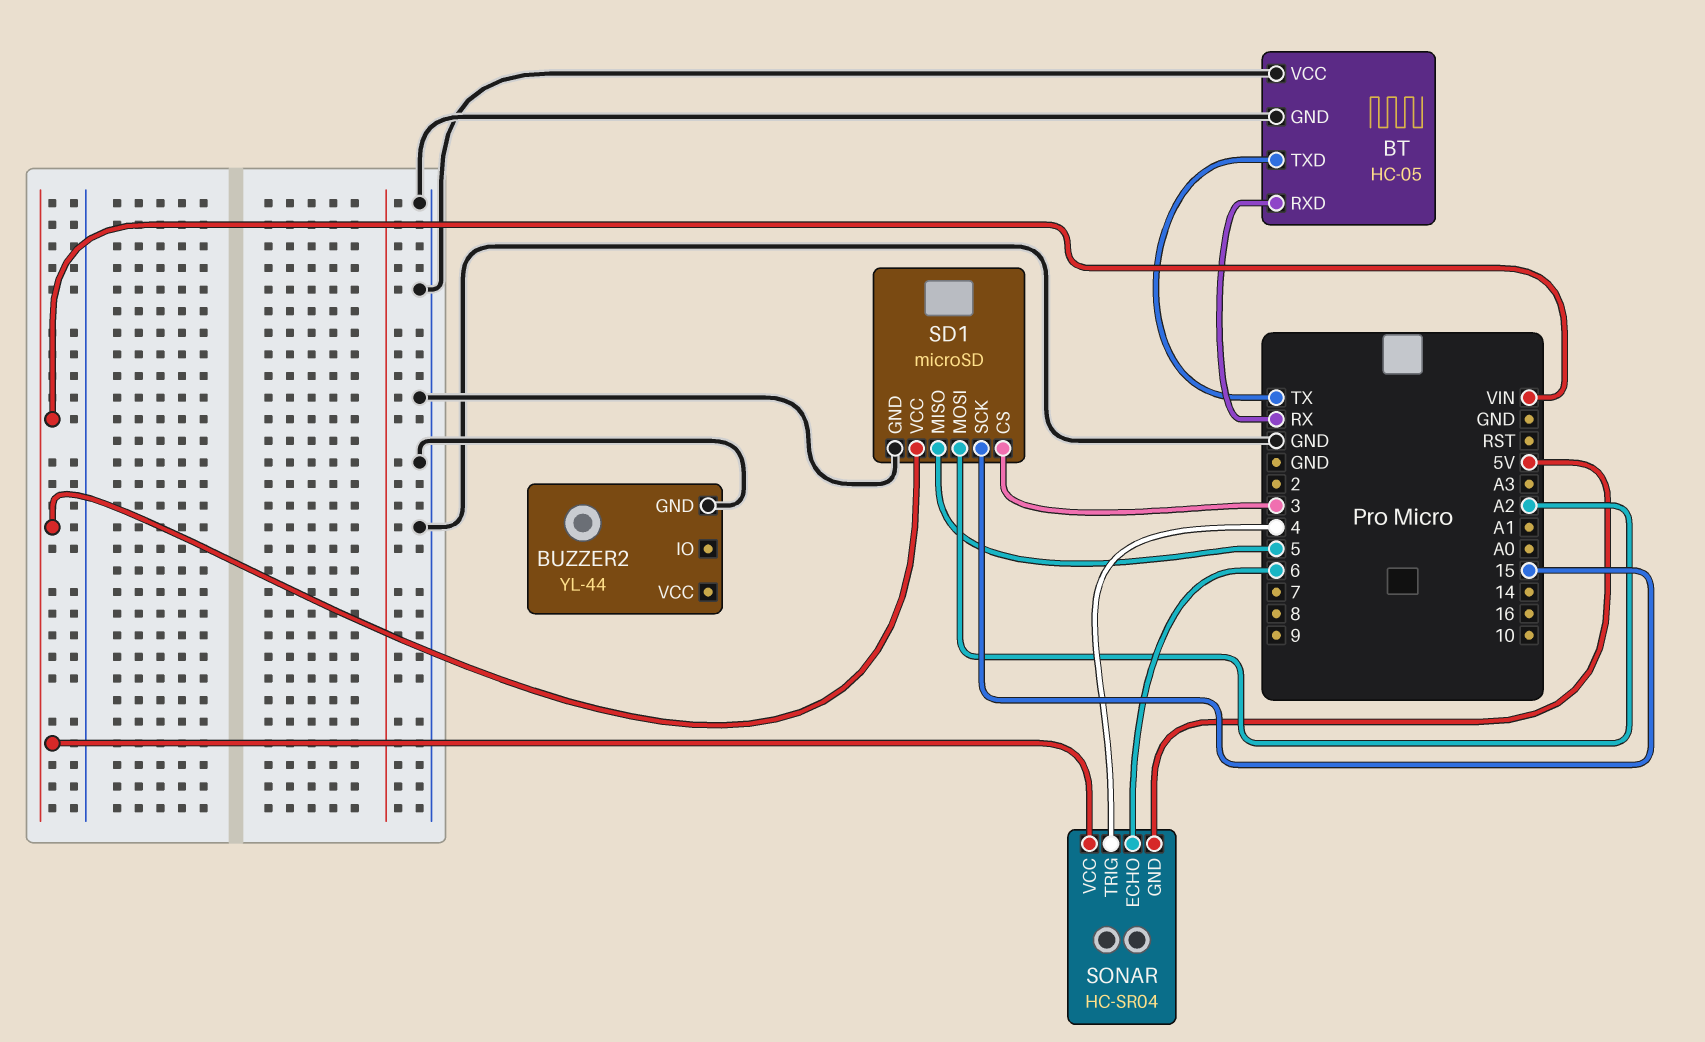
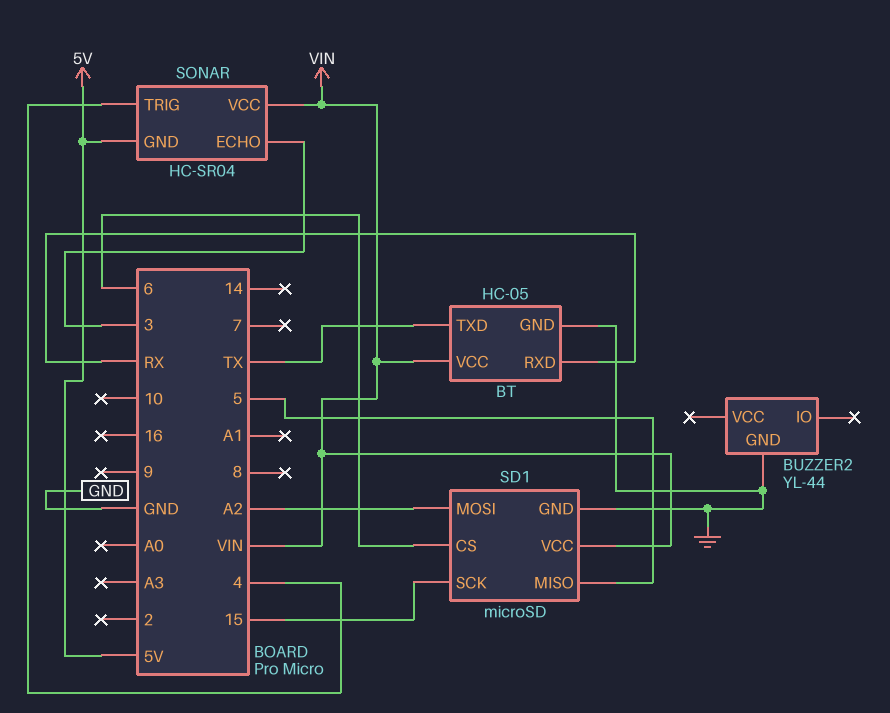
BT pin VCC: GND -> VIN
SD1 pin CS: 3 -> 6
SONAR pin ECHO: 6 -> 3

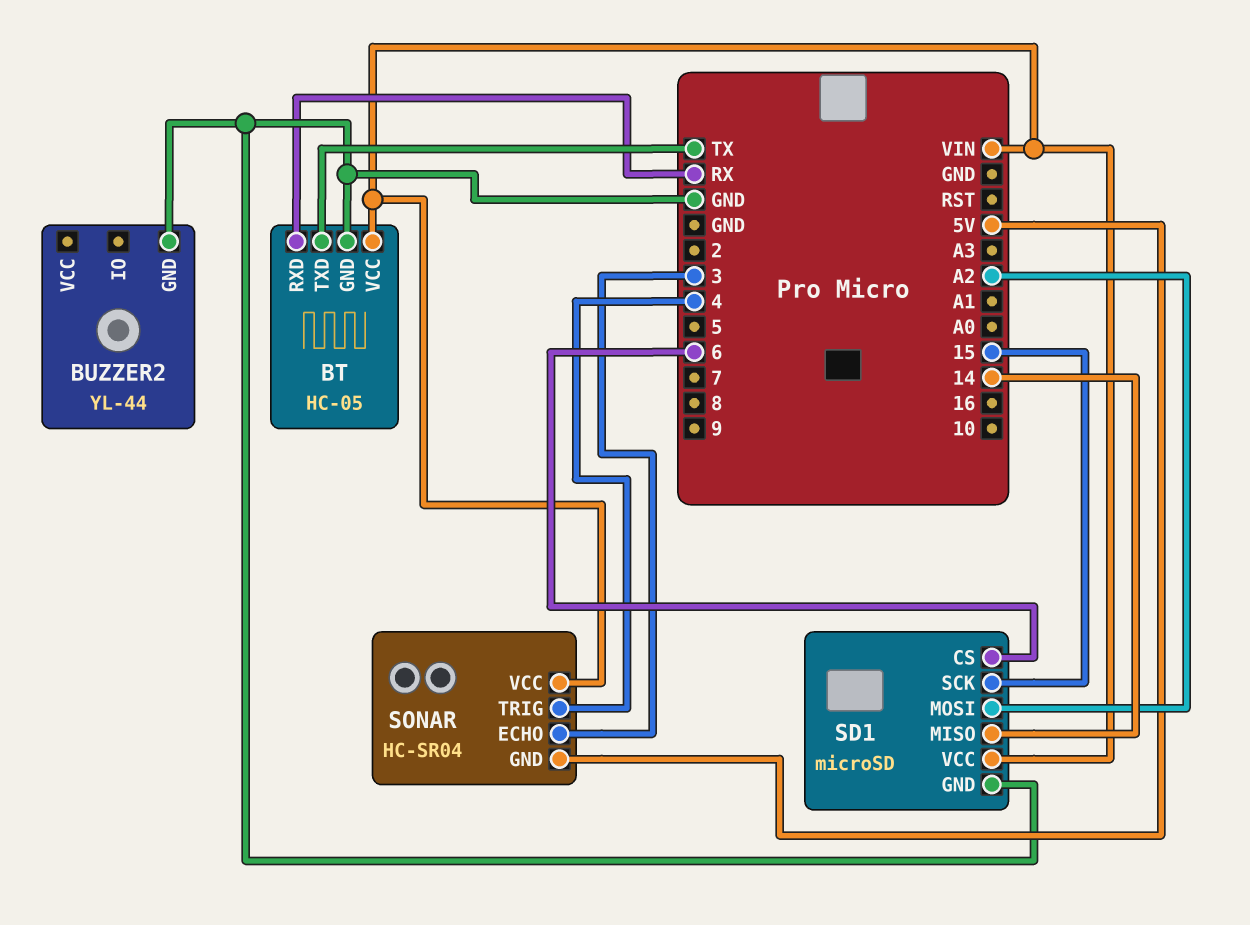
SD1 pin MISO: 5 -> 14

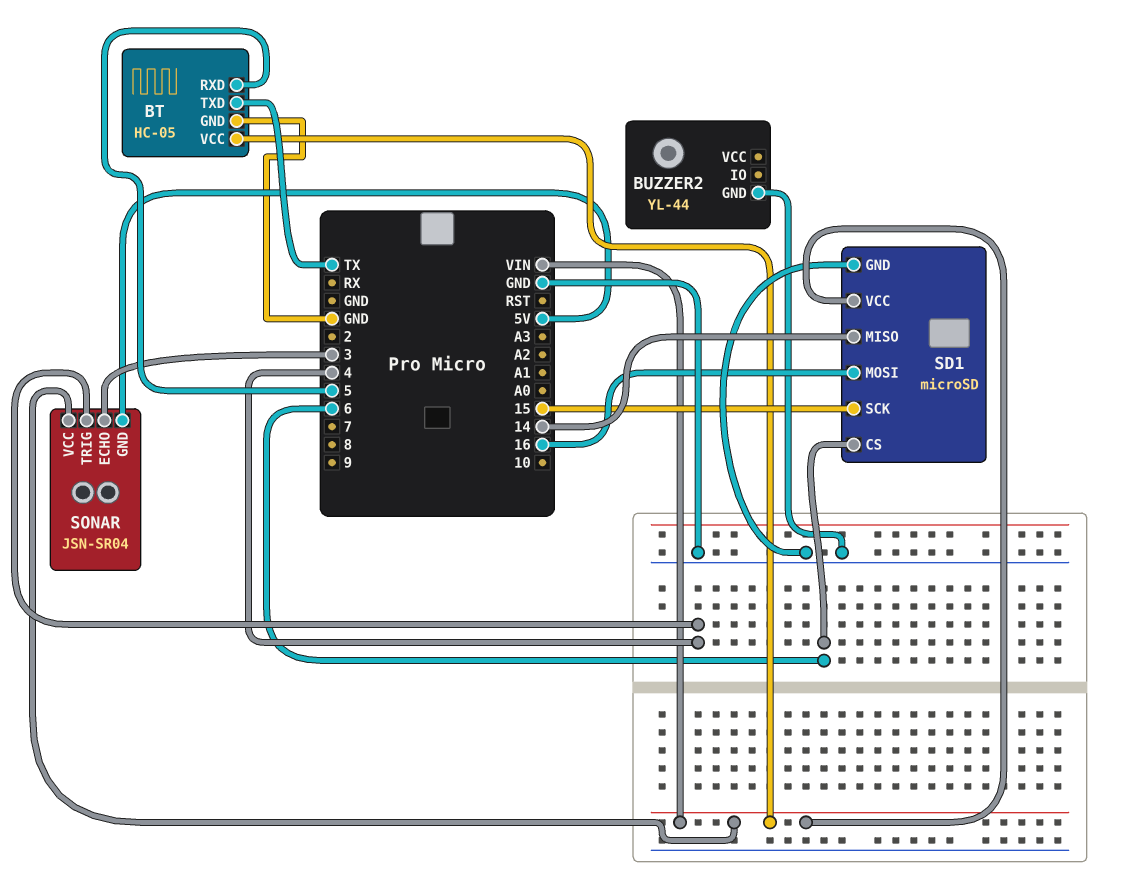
BT pin RXD: RX -> 5
SD1 pin MOSI: A2 -> 16
SONAR: HC-SR04 -> JSN-SR04

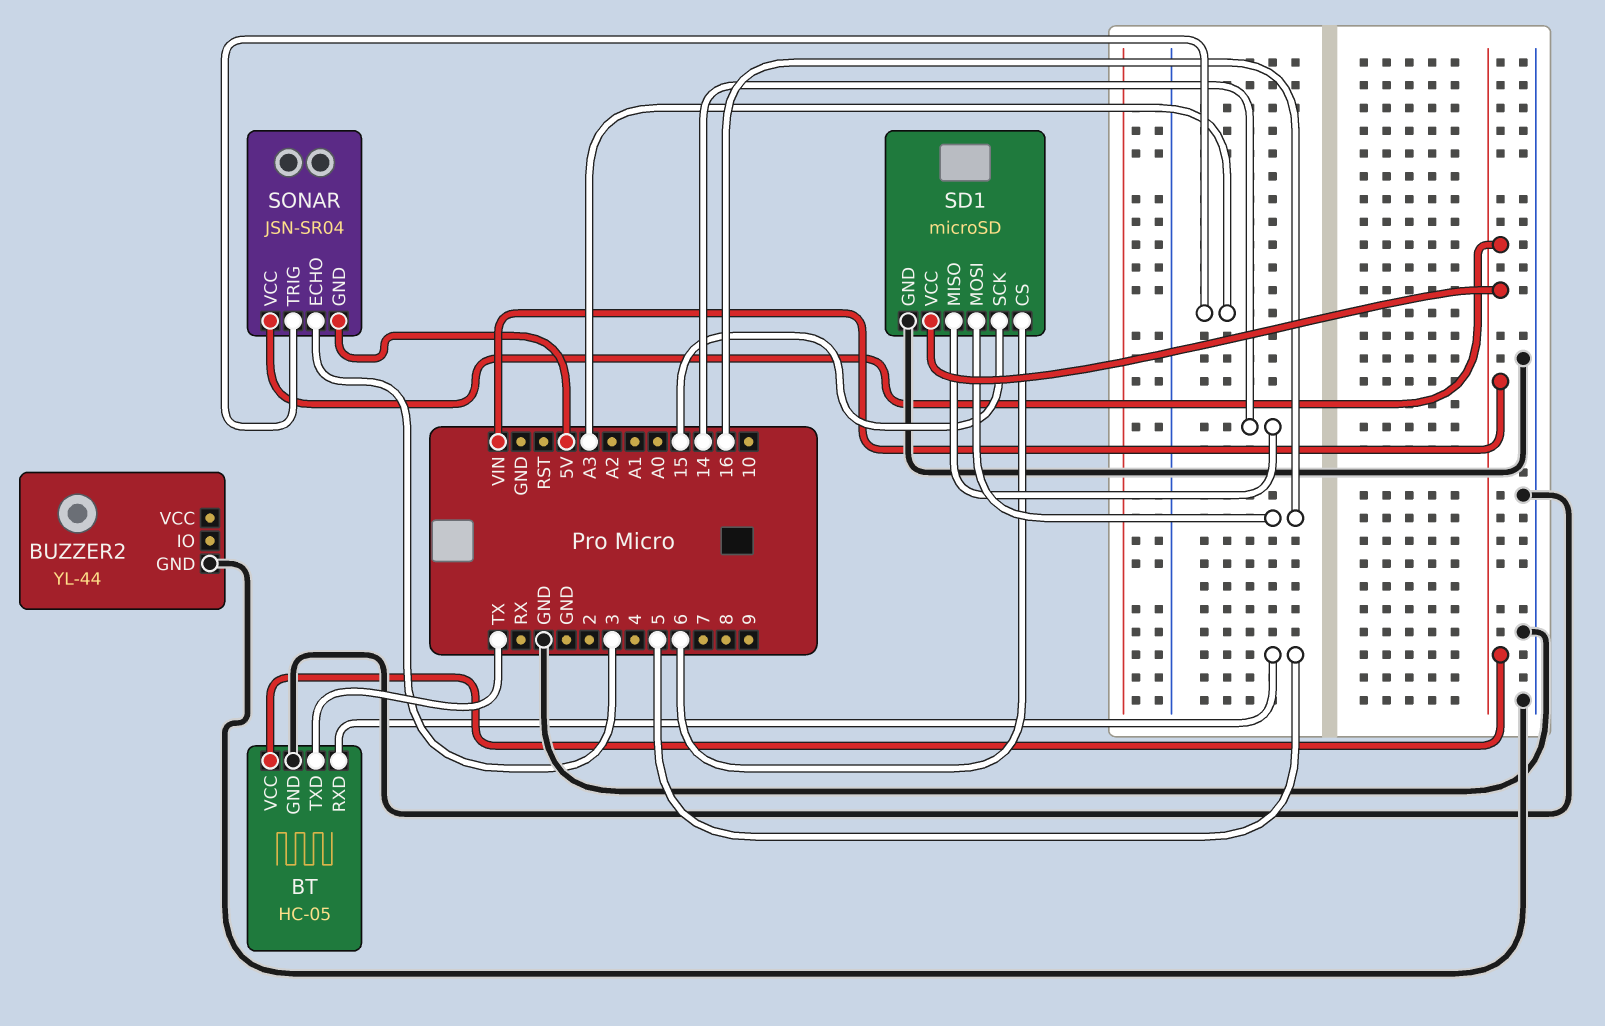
SONAR pin TRIG: 4 -> A3

